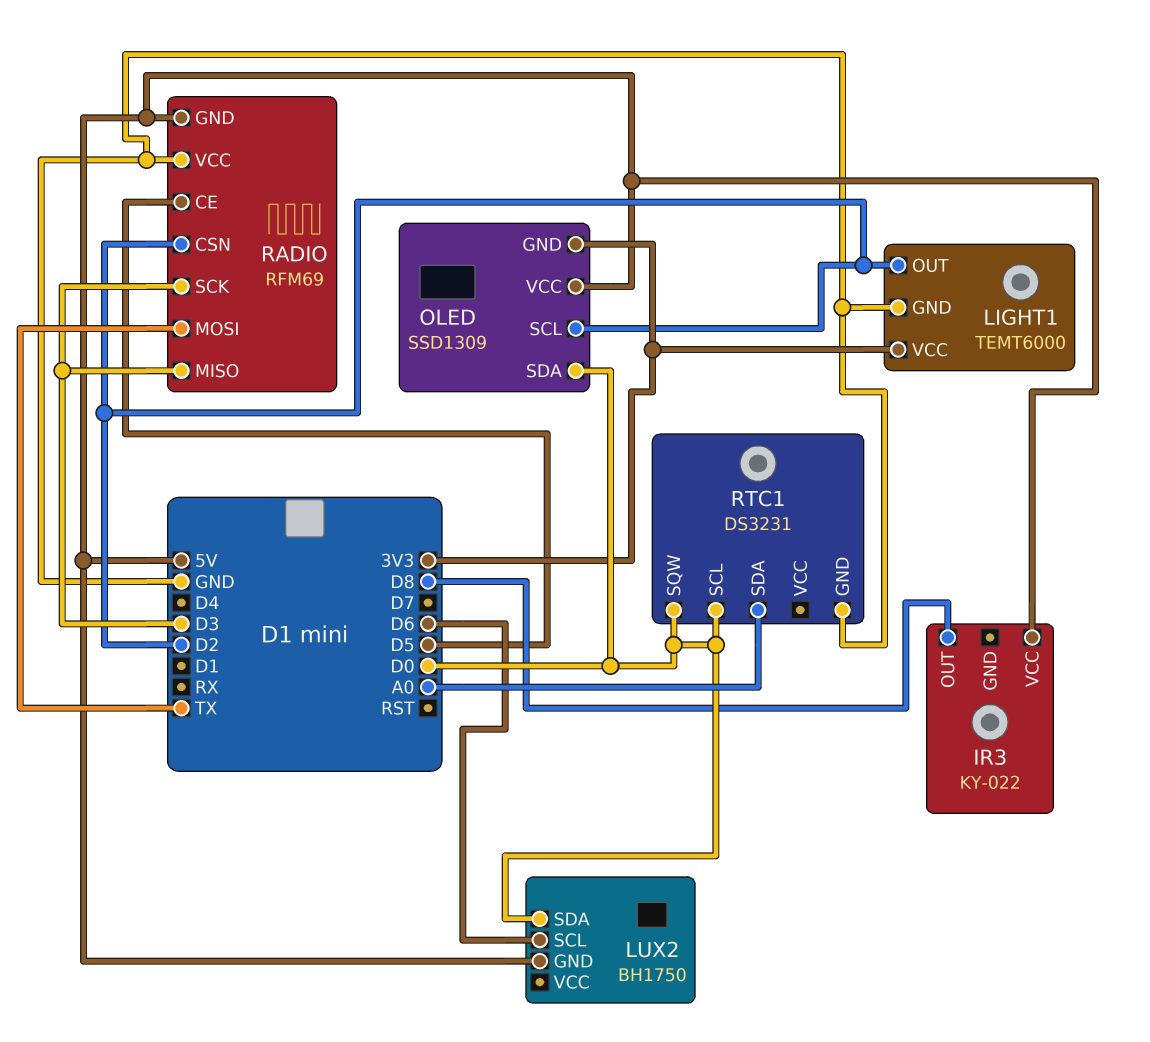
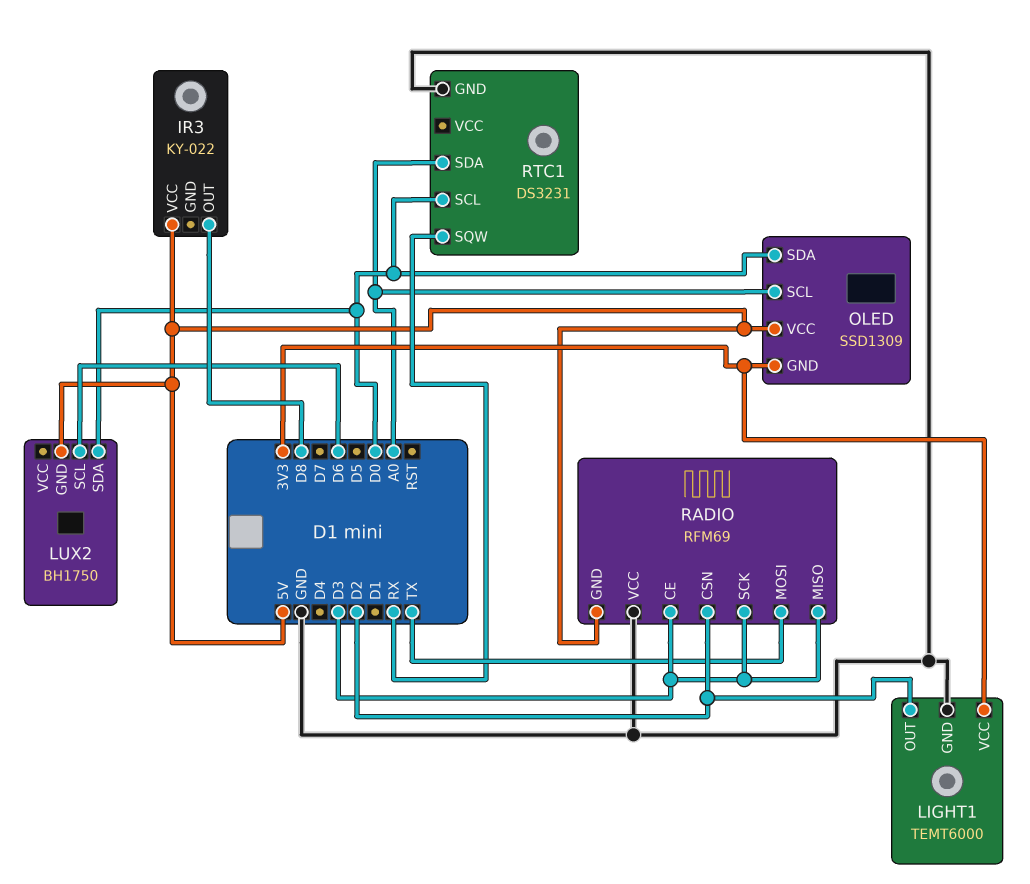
OLED pin SCL: D2 -> A0
RADIO pin CE: D5 -> D3
RTC1 pin SQW: D0 -> RX

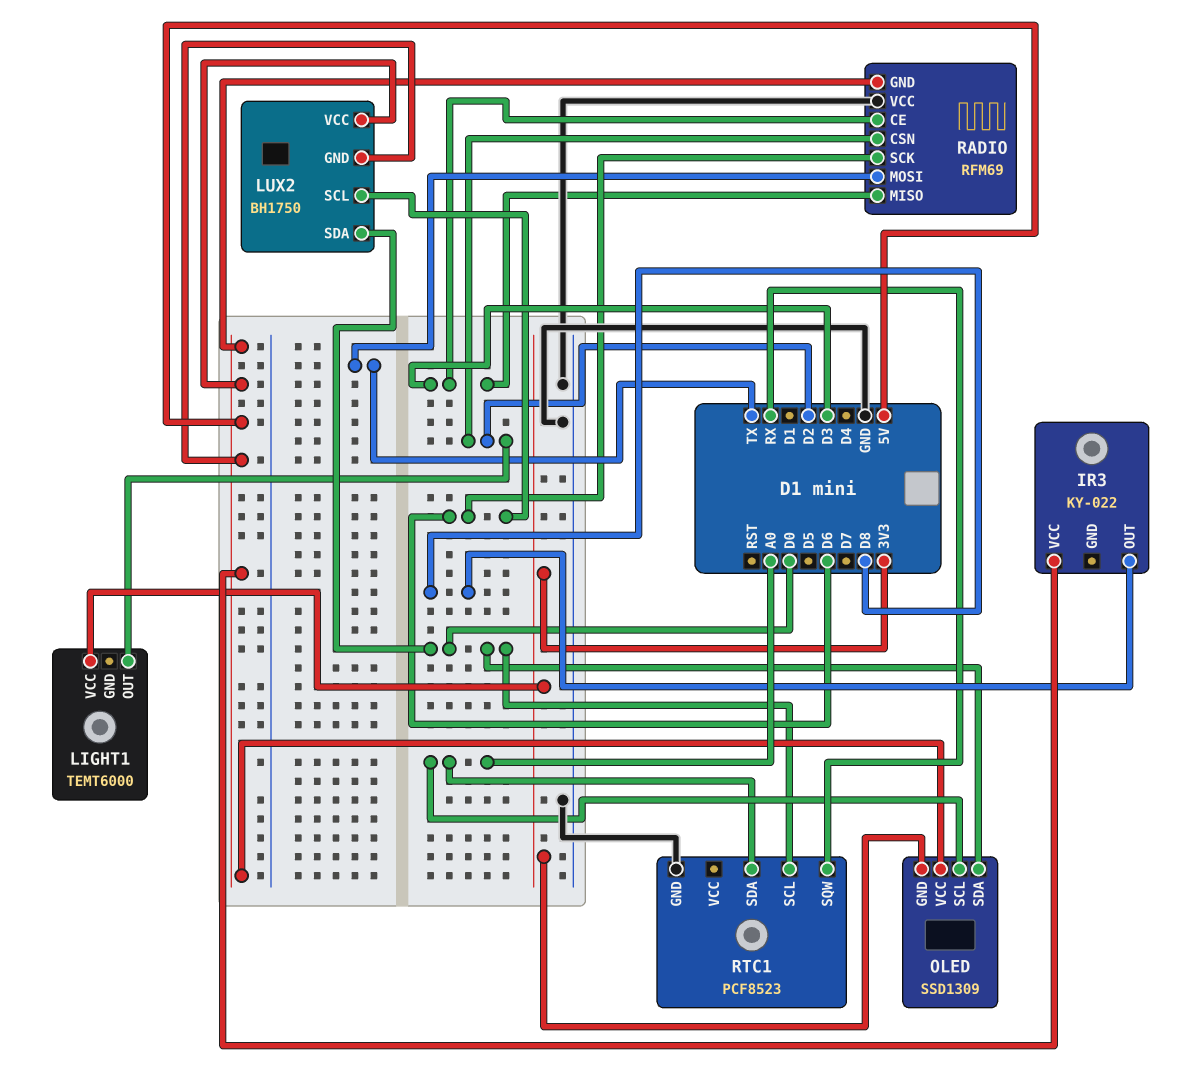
LIGHT1 pin GND: GND -> none
LUX2 pin VCC: none -> 5V
RADIO pin SCK: D3 -> D6
RTC1: DS3231 -> PCF8523

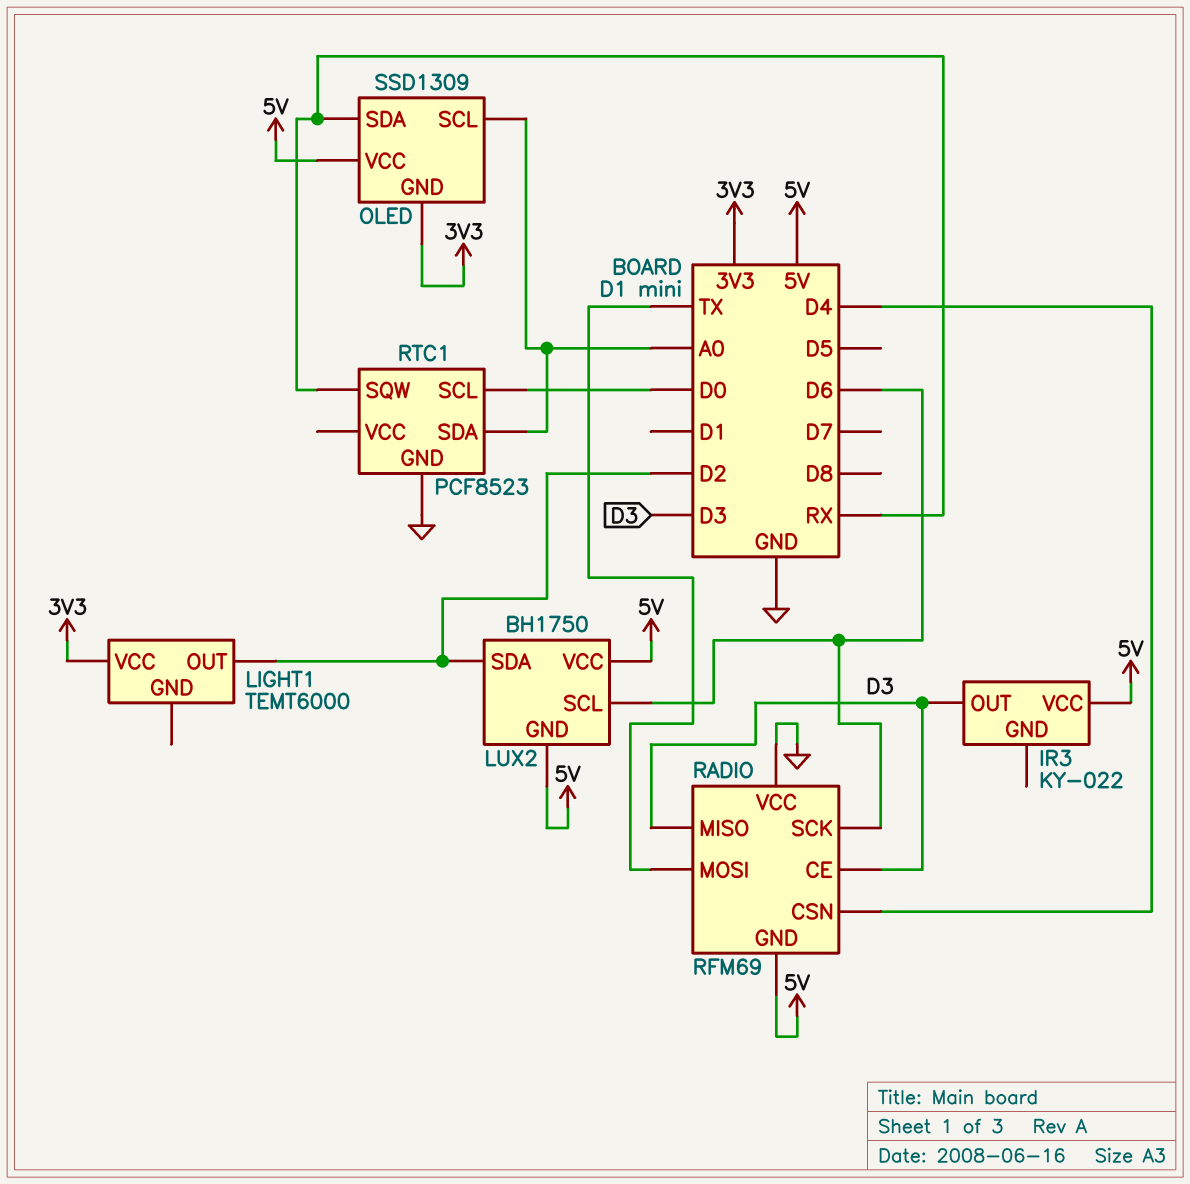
IR3 pin OUT: D8 -> D3
LUX2 pin SDA: D0 -> D2
OLED pin SDA: D0 -> RX
RADIO pin CSN: D2 -> D4

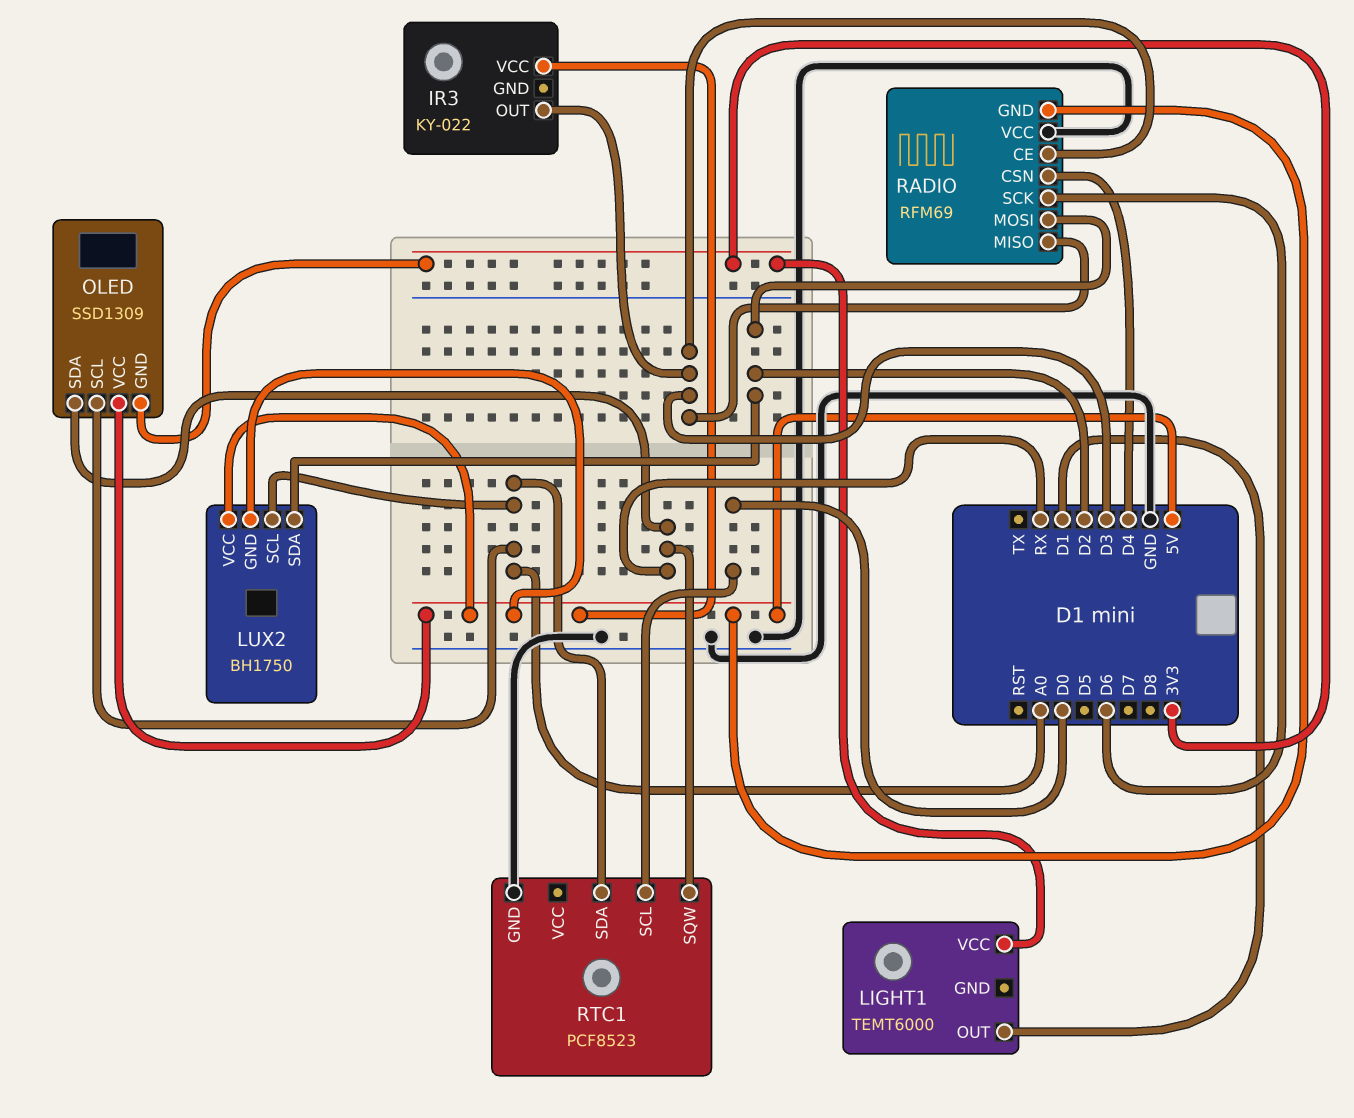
LIGHT1 pin OUT: D2 -> D1
LUX2 pin SCL: D6 -> A0
RADIO pin MOSI: TX -> D2

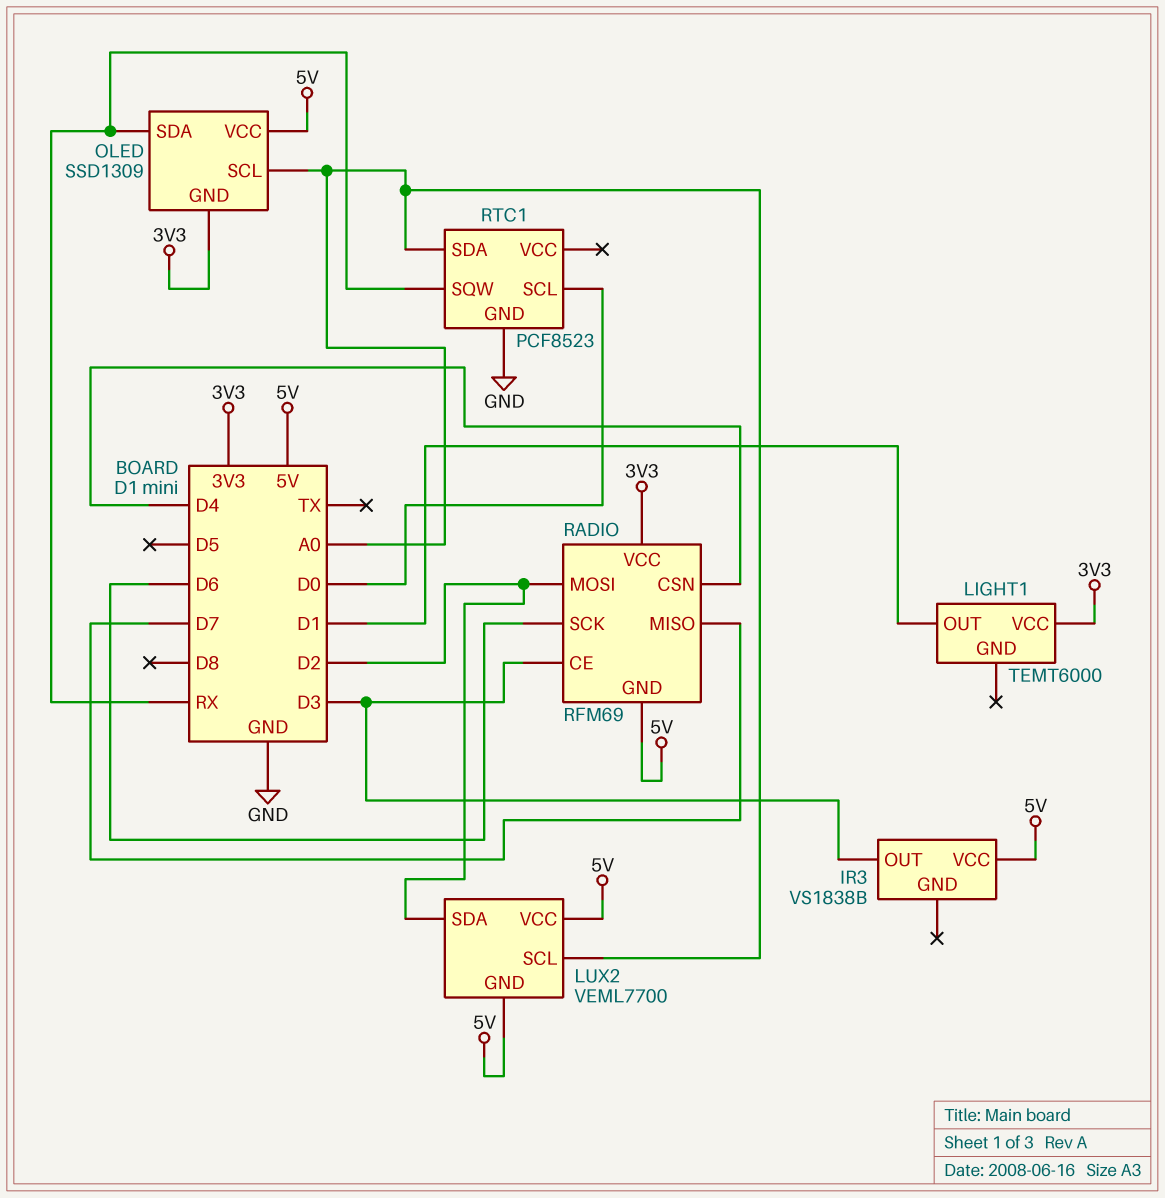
IR3: KY-022 -> VS1838B
LUX2: BH1750 -> VEML7700
RADIO pin MISO: D3 -> D7
RADIO pin VCC: GND -> 3V3

